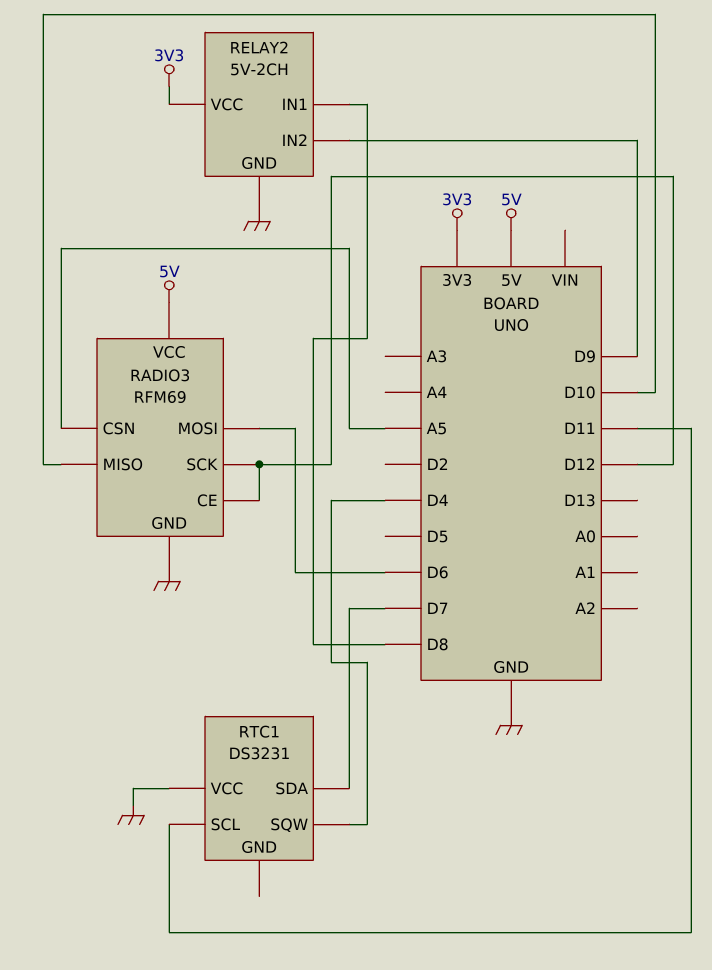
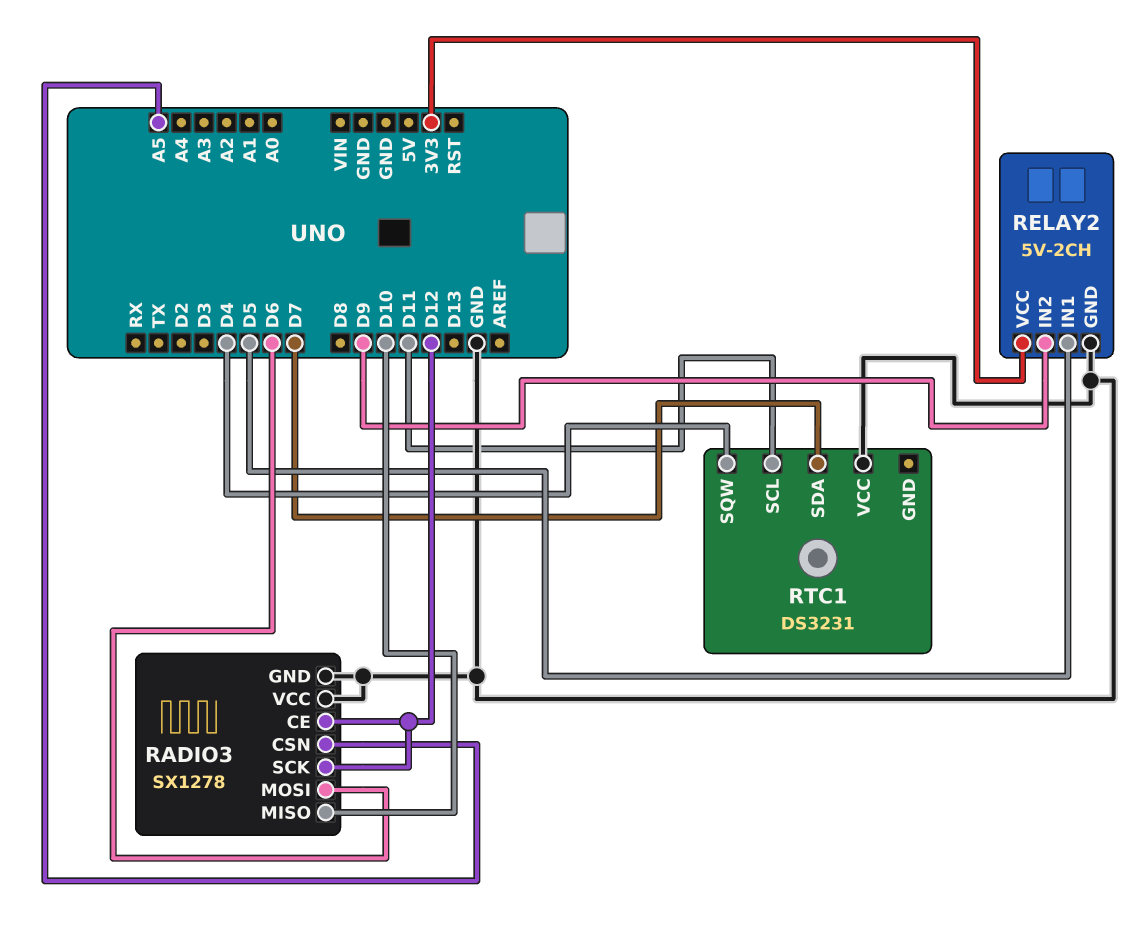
RADIO3: RFM69 -> SX1278
RADIO3 pin VCC: 5V -> GND
RELAY2 pin IN1: D8 -> D5

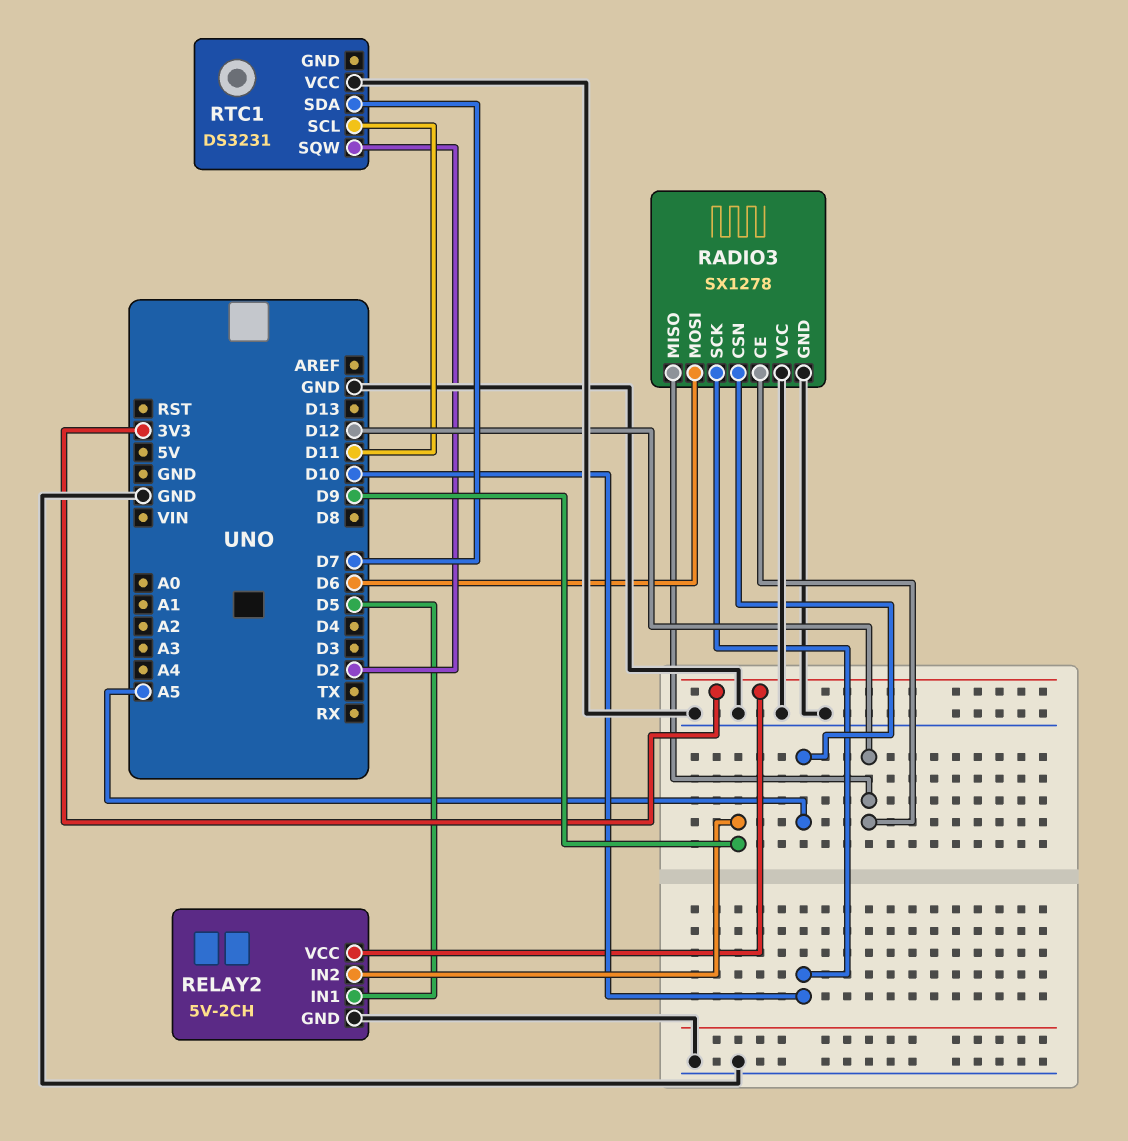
RADIO3 pin MISO: D10 -> D12
RADIO3 pin SCK: D12 -> D10
RTC1 pin SQW: D4 -> D2

